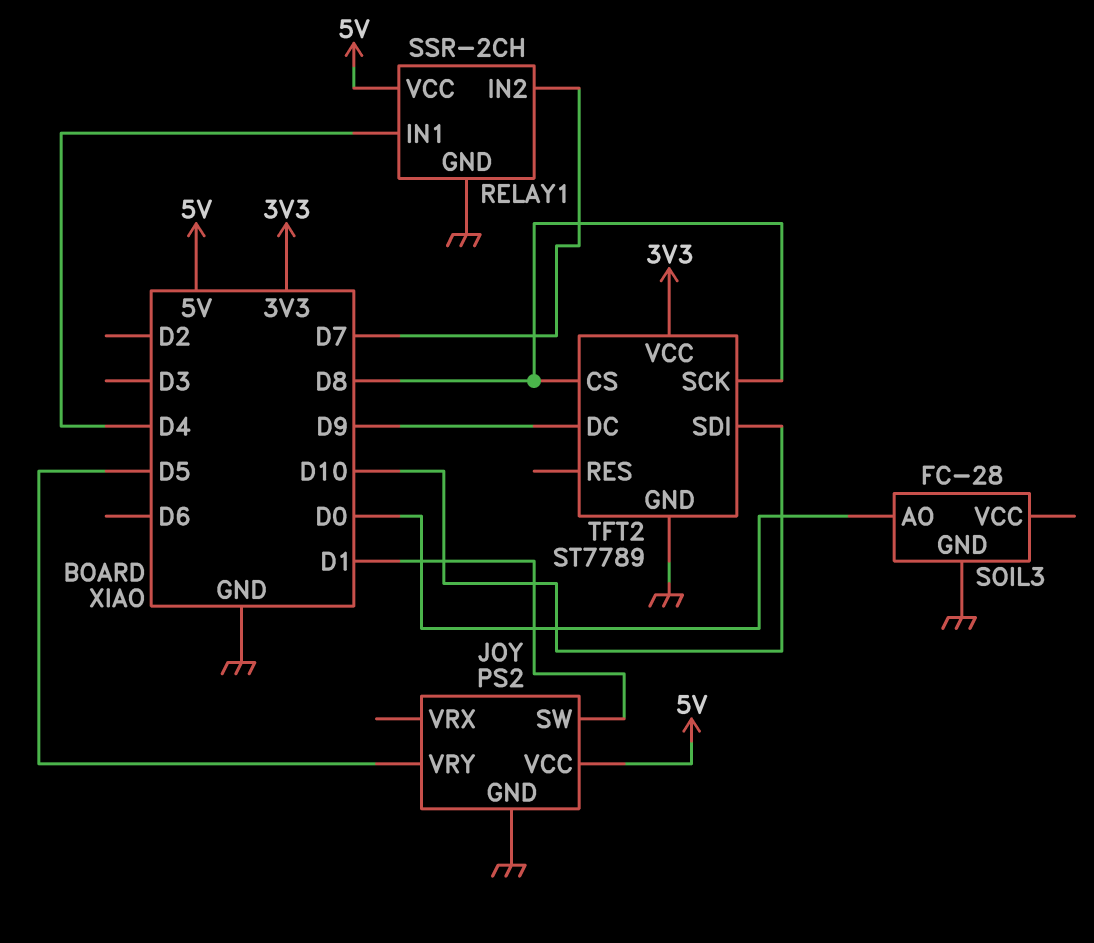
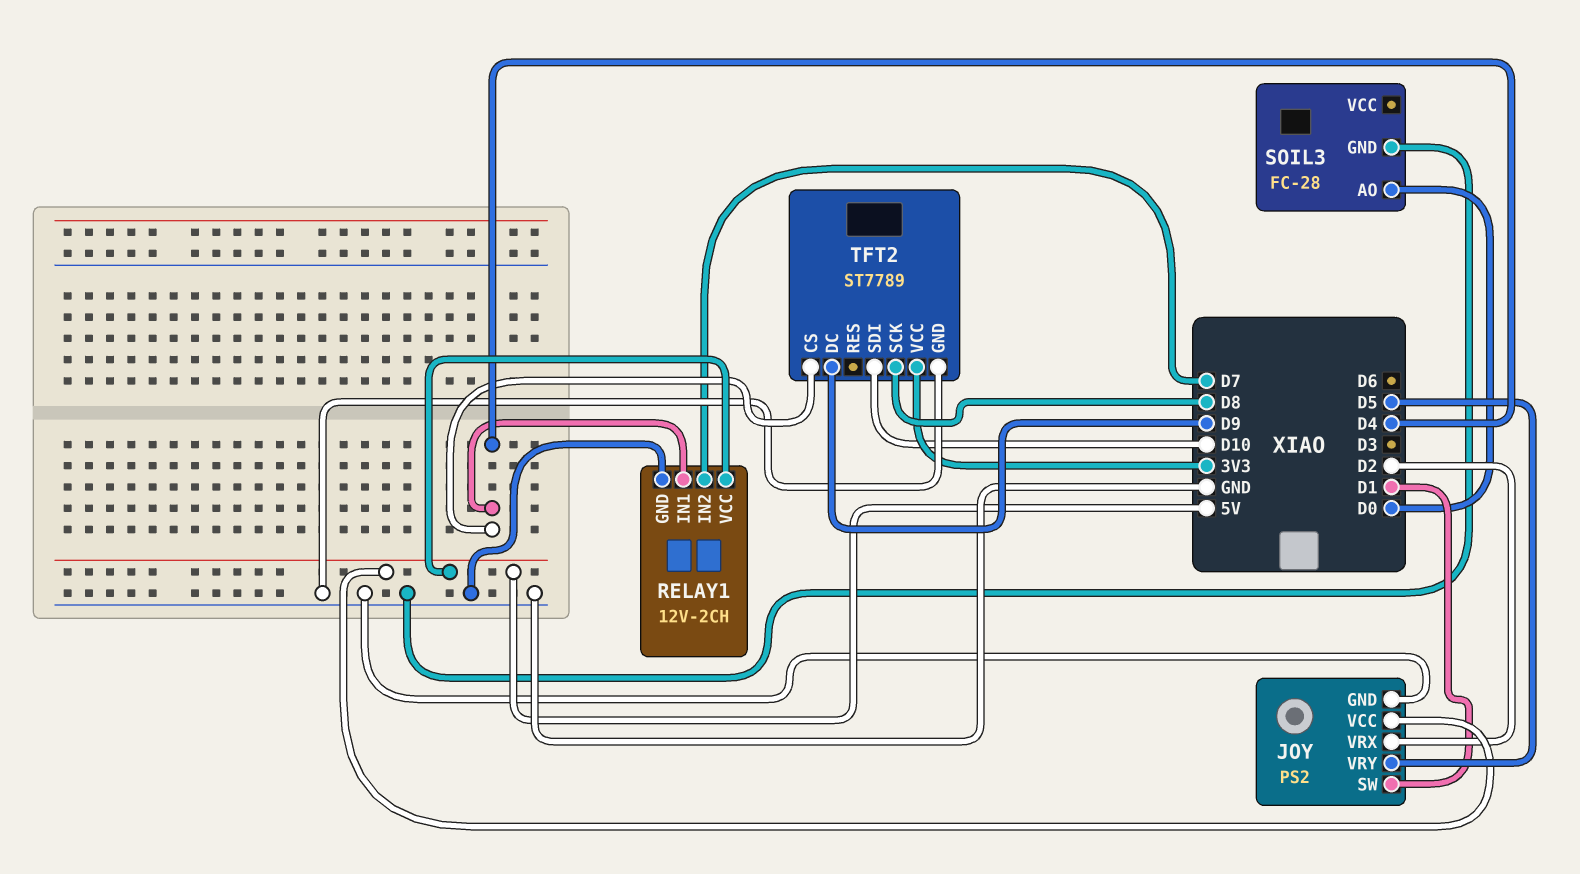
JOY pin VRX: none -> D2
RELAY1: SSR-2CH -> 12V-2CH
TFT2 pin CS: D8 -> D4

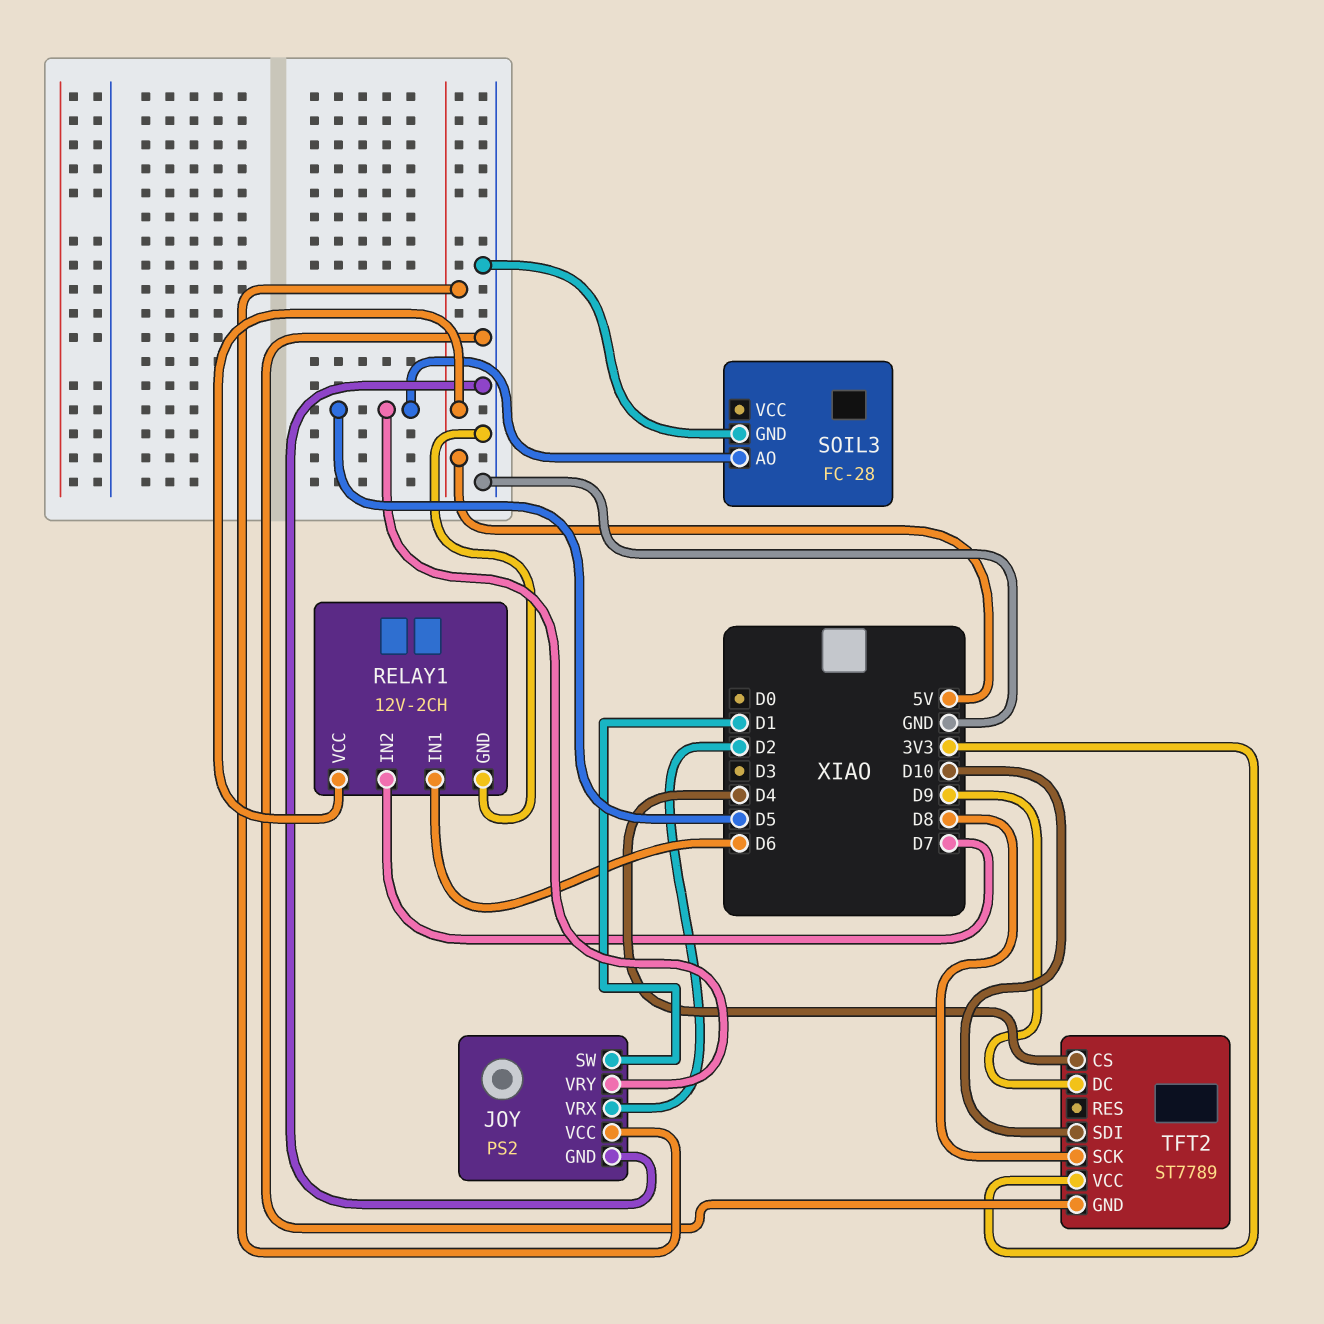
RELAY1 pin IN1: D4 -> D6
SOIL3 pin AO: D0 -> D5

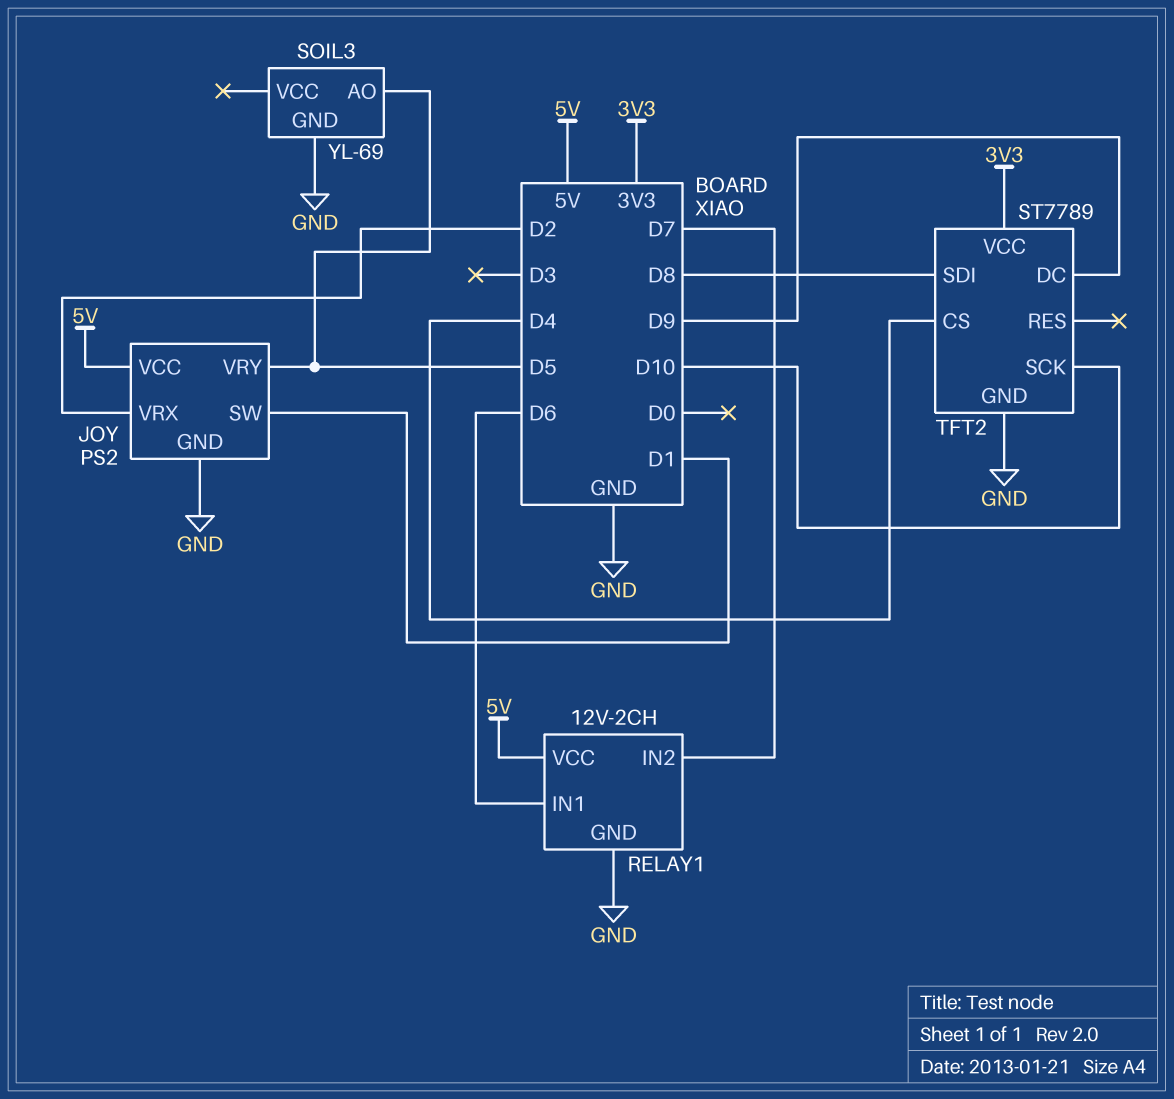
SOIL3: FC-28 -> YL-69
TFT2 pin SCK: D8 -> D10
TFT2 pin SDI: D10 -> D8

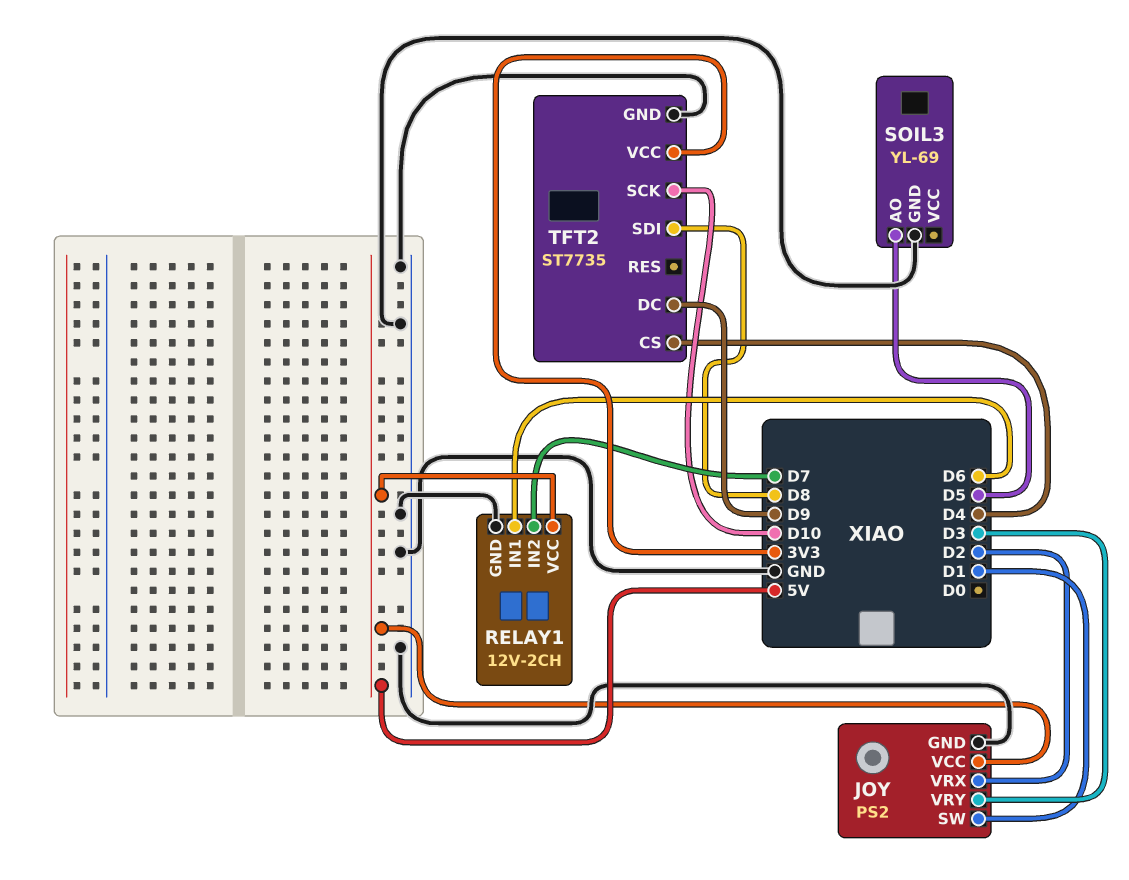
JOY pin VRY: D5 -> D3
TFT2: ST7789 -> ST7735

